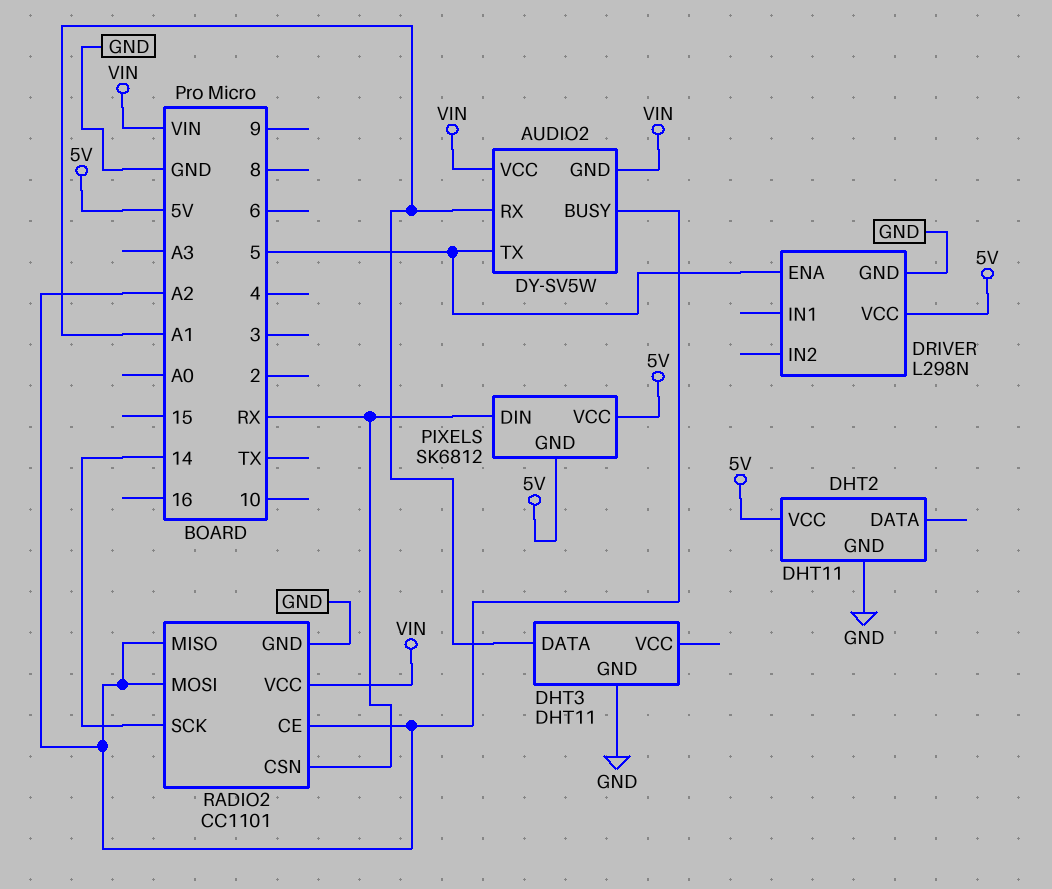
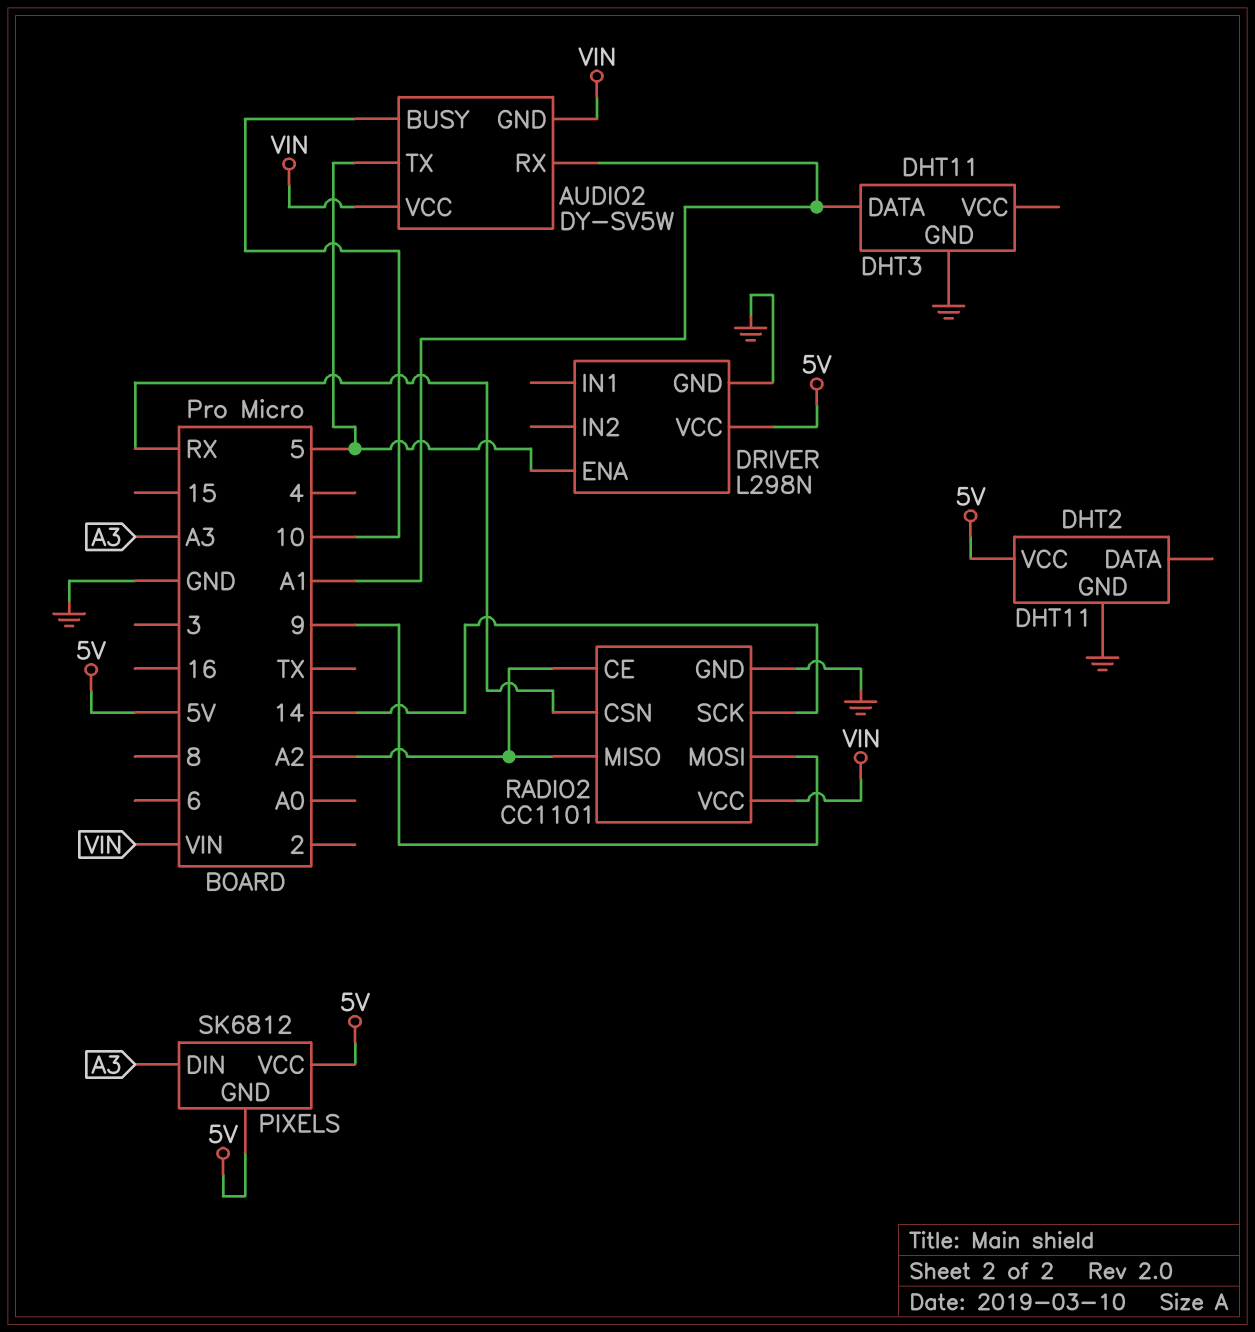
AUDIO2 pin BUSY: A2 -> 10
PIXELS pin DIN: RX -> A3
RADIO2 pin MOSI: A2 -> 9

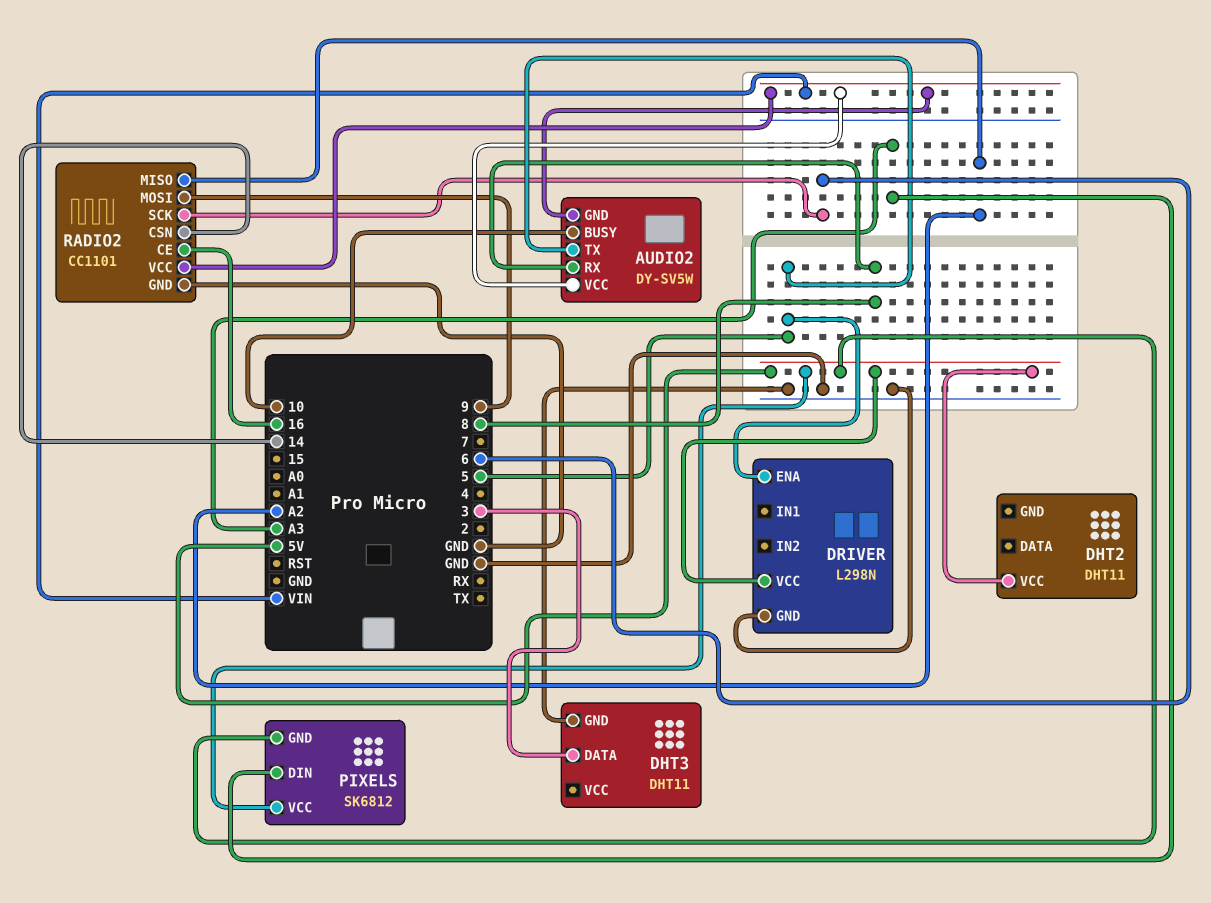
AUDIO2 pin RX: A1 -> 8
DHT2 pin GND: GND -> none
DHT3 pin DATA: A1 -> 3
RADIO2 pin CE: A2 -> 16
RADIO2 pin CSN: RX -> 14
RADIO2 pin SCK: 14 -> 6

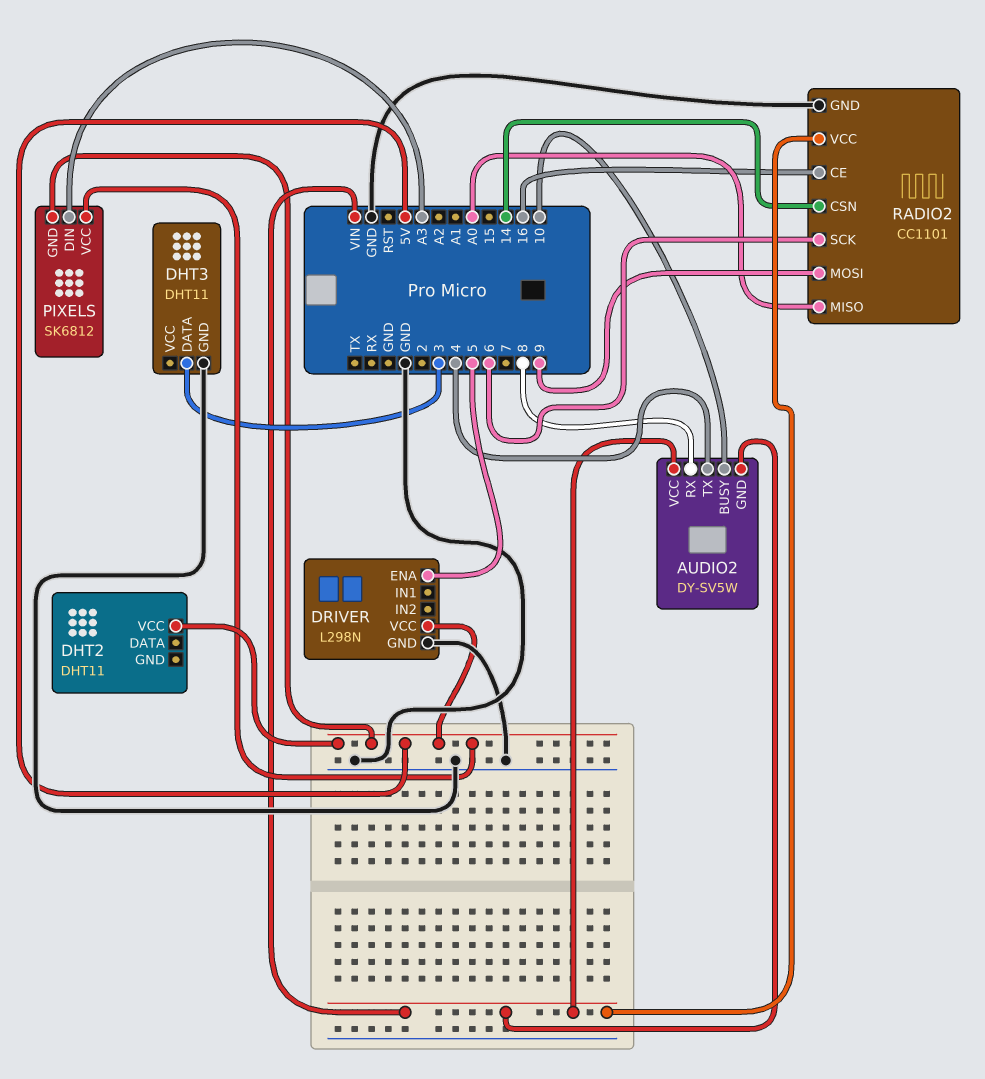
AUDIO2 pin TX: 5 -> 4
RADIO2 pin MISO: A2 -> A0

